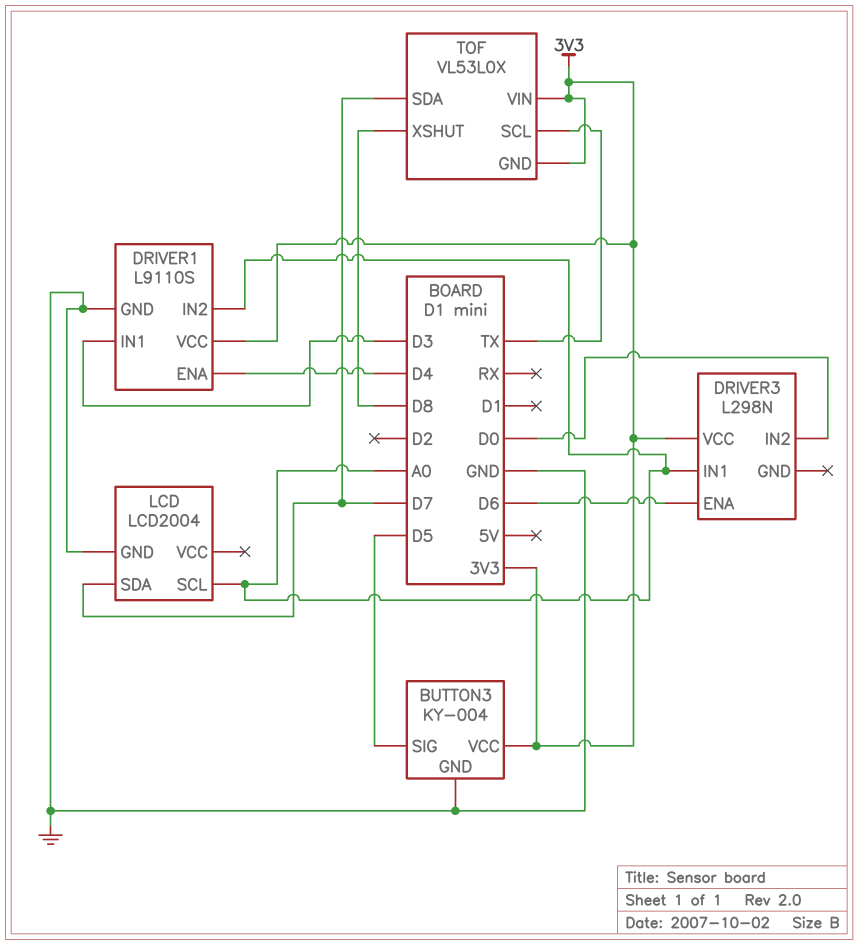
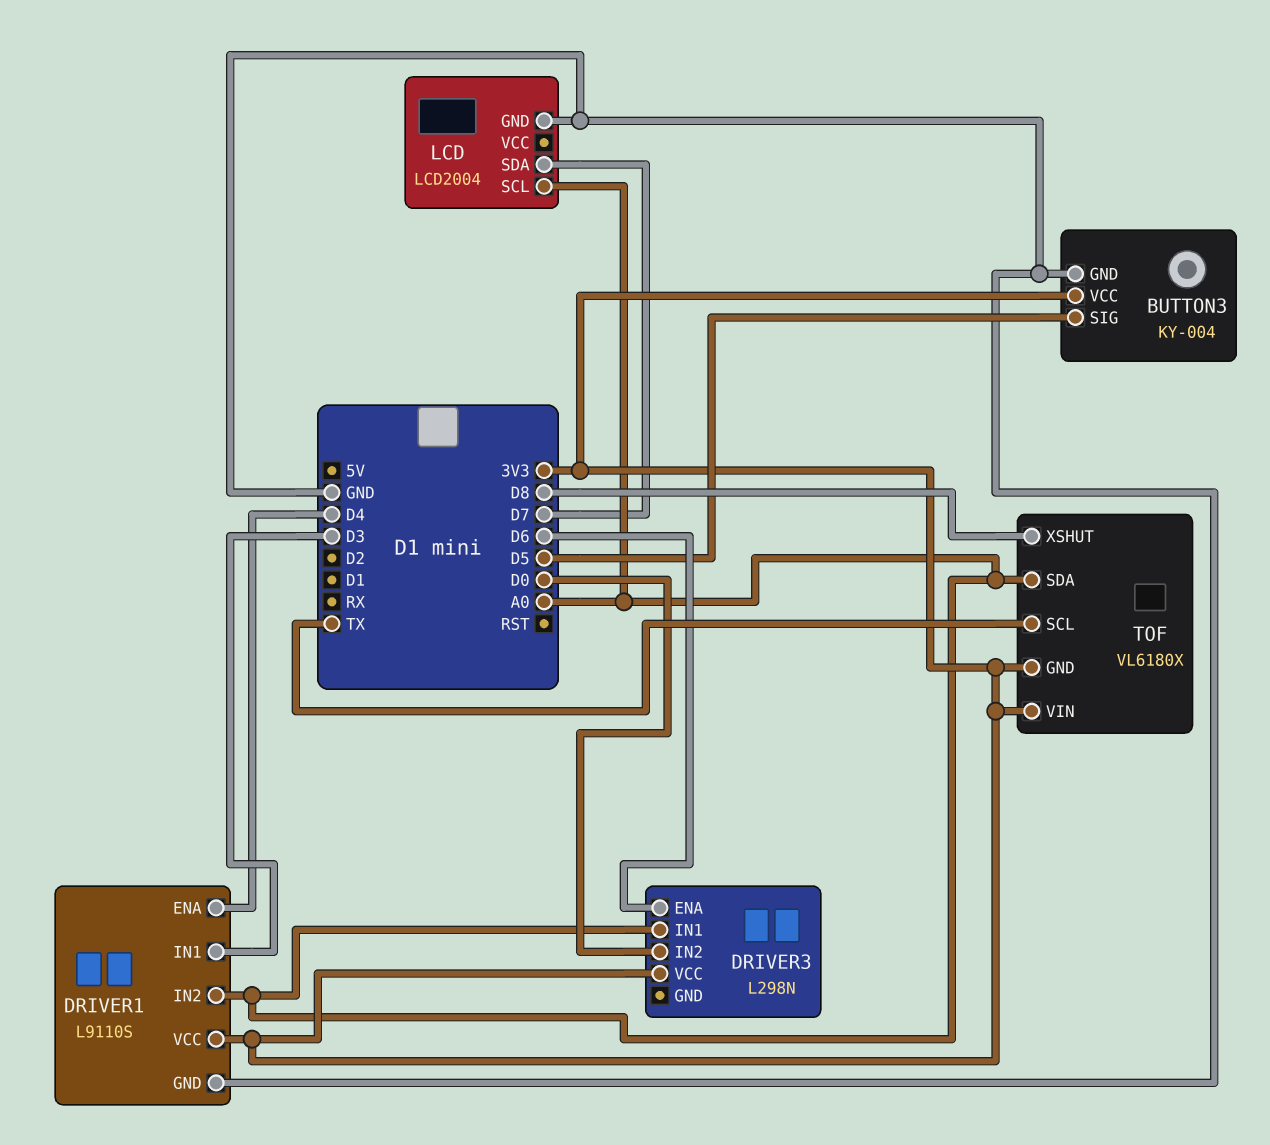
TOF: VL53L0X -> VL6180X
TOF pin SDA: D7 -> A0

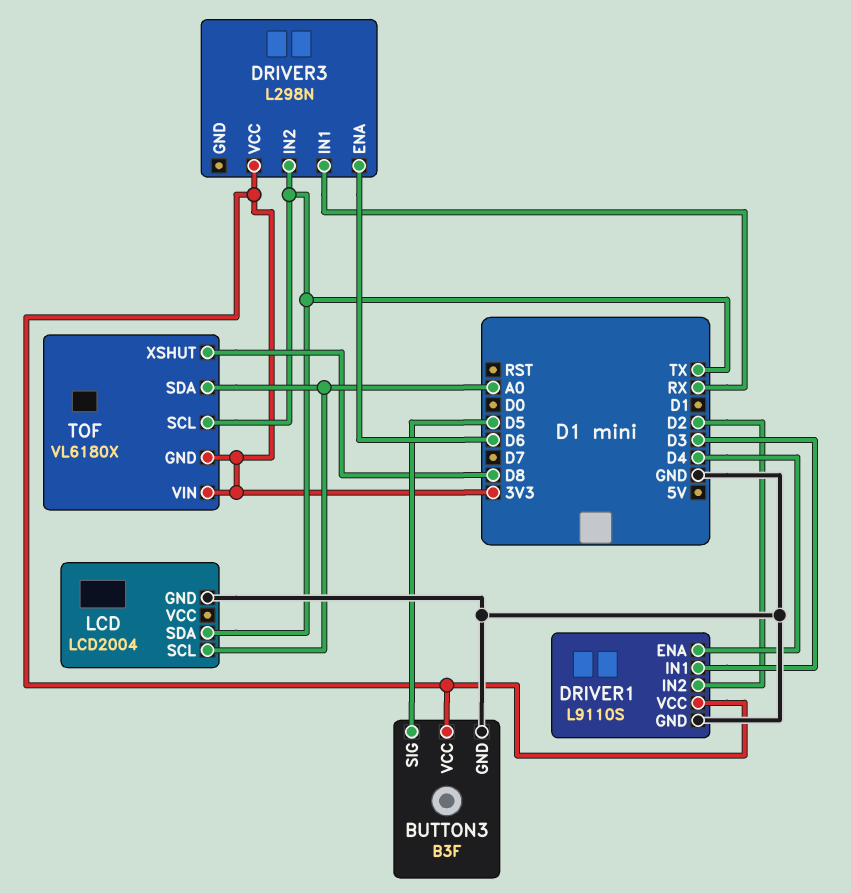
BUTTON3: KY-004 -> B3F
DRIVER1 pin IN2: A0 -> D2
DRIVER3 pin IN1: A0 -> RX
DRIVER3 pin IN2: D0 -> TX
LCD pin SDA: D7 -> TX

